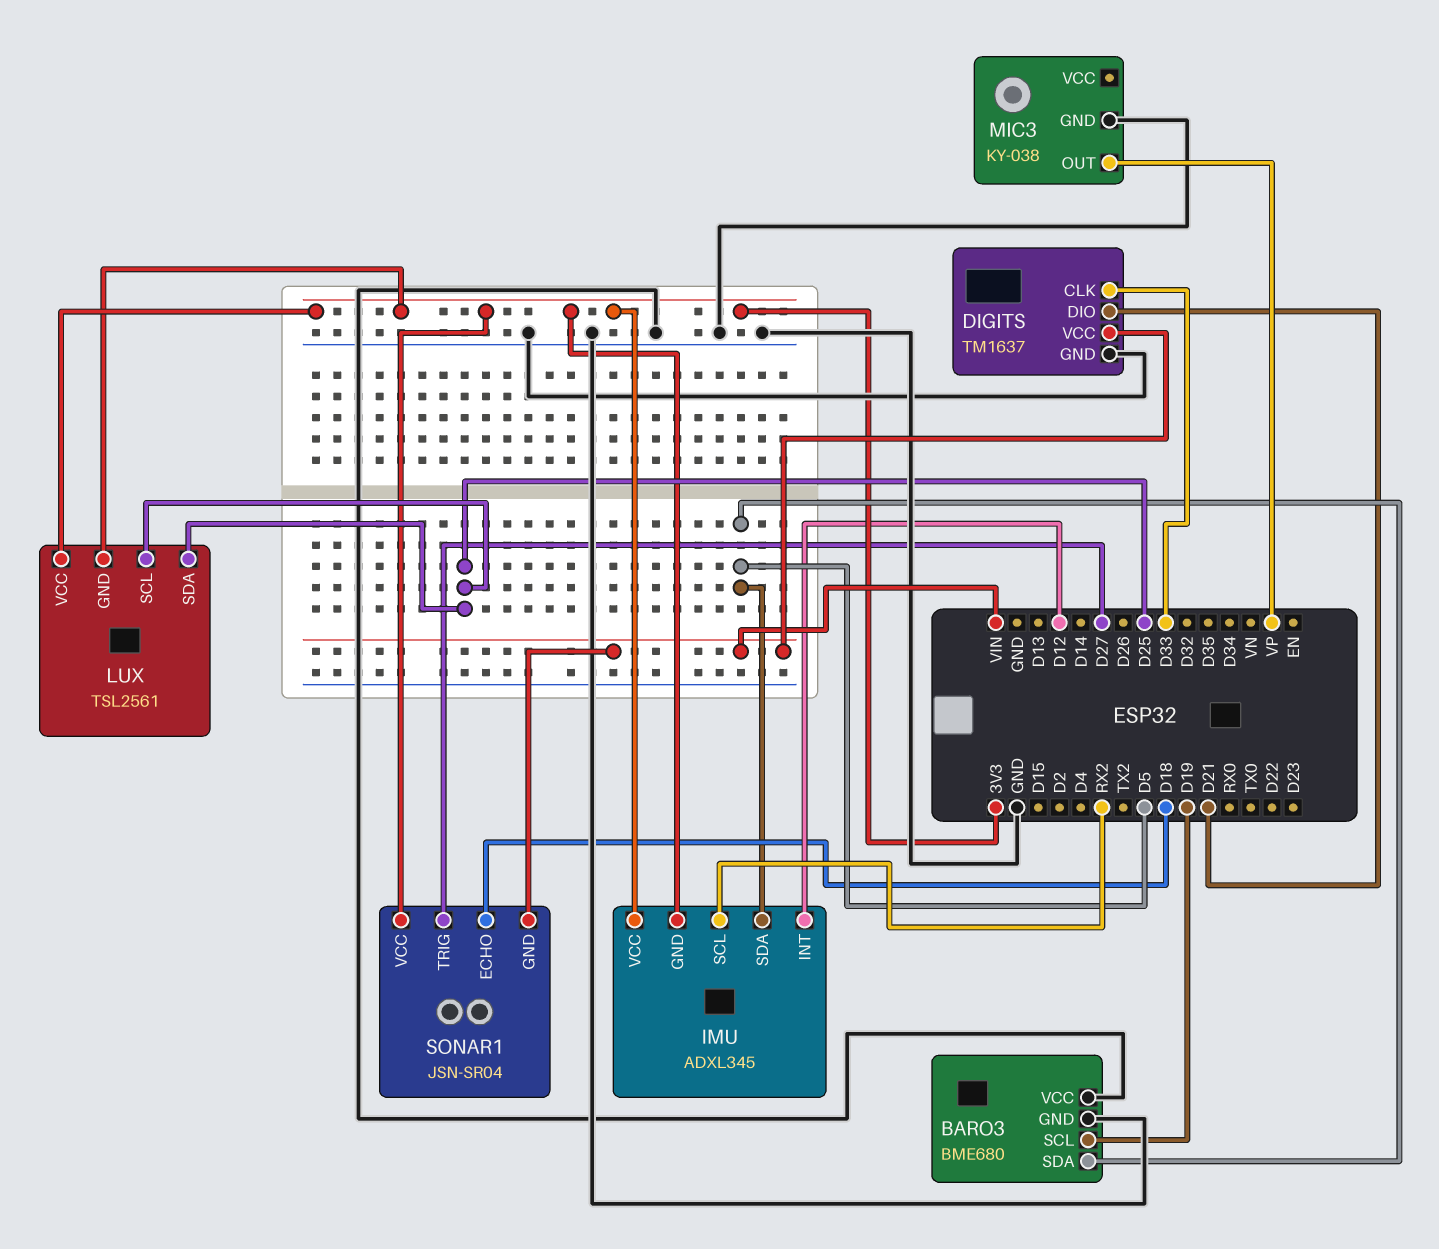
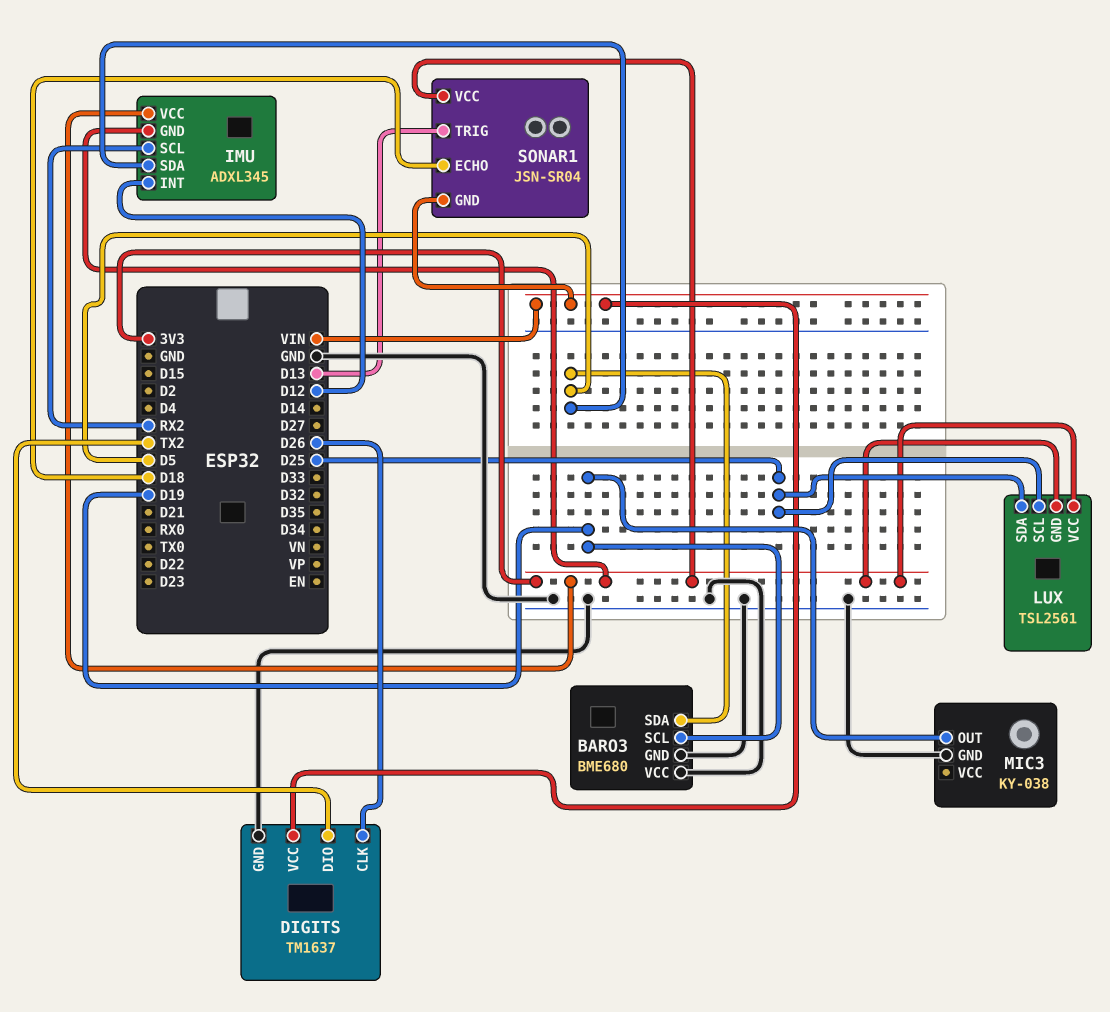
DIGITS pin CLK: D33 -> D26
DIGITS pin DIO: D21 -> TX2
MIC3 pin OUT: VP -> D19
SONAR1 pin TRIG: D27 -> D13

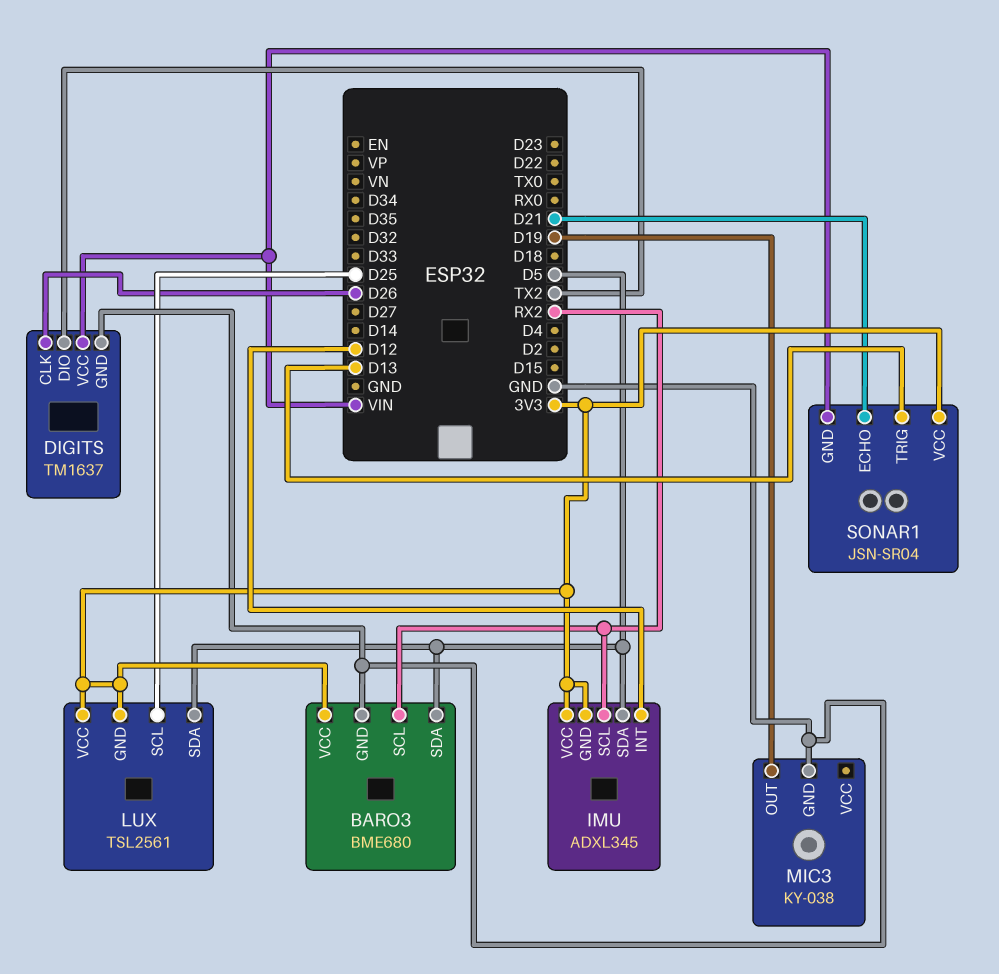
BARO3 pin SCL: D19 -> RX2
BARO3 pin VCC: GND -> 3V3
LUX pin SDA: D25 -> D5
SONAR1 pin ECHO: D18 -> D21

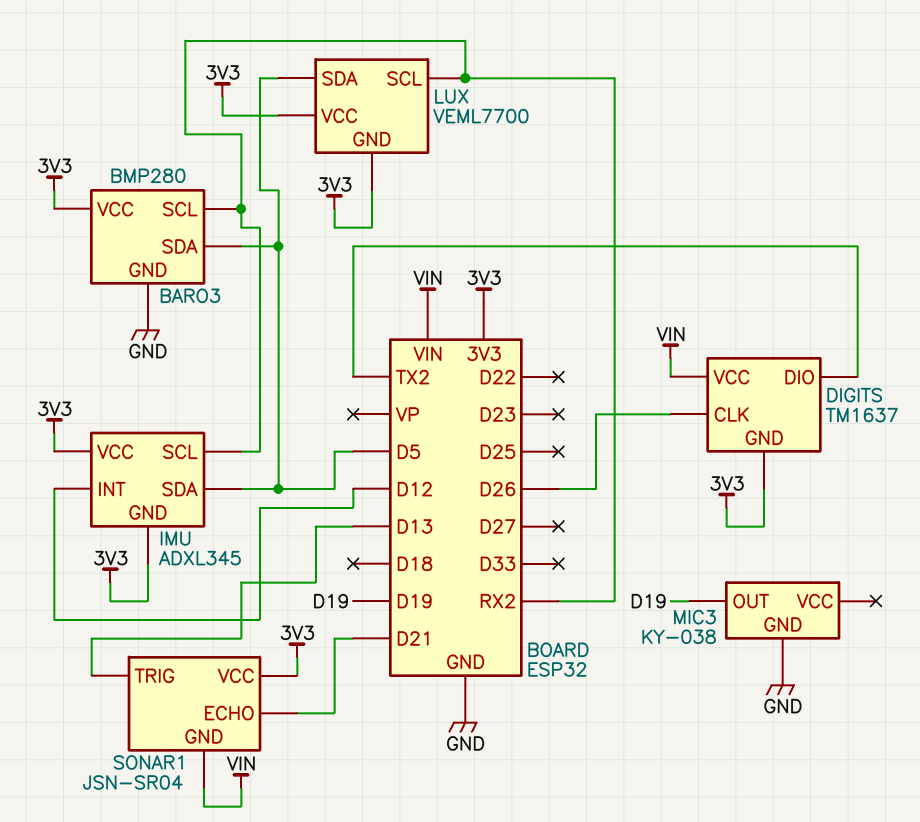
BARO3: BME680 -> BMP280
DIGITS pin GND: GND -> 3V3
LUX: TSL2561 -> VEML7700
LUX pin SCL: D25 -> RX2

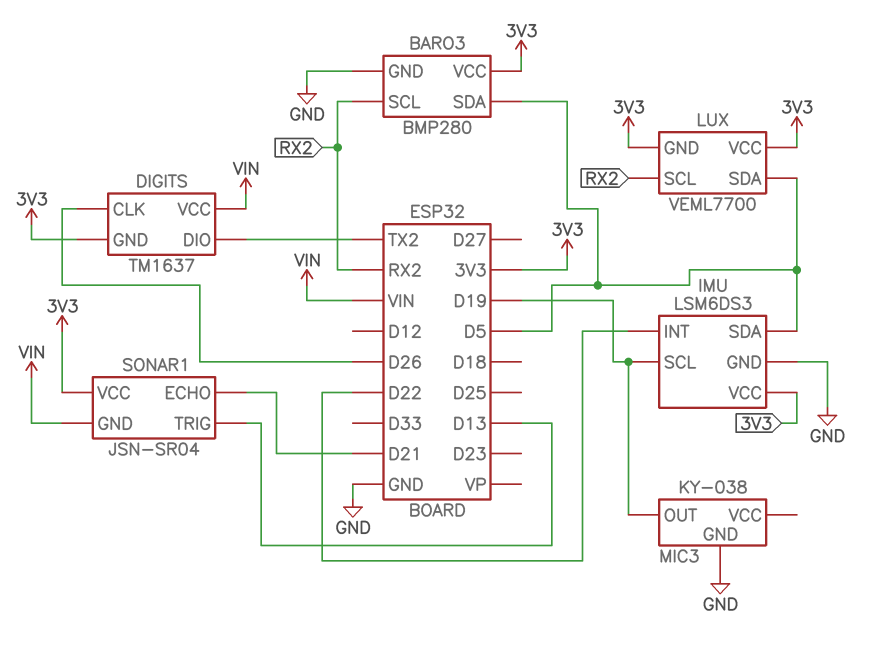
IMU: ADXL345 -> LSM6DS3
IMU pin GND: 3V3 -> GND
IMU pin INT: D12 -> D22
IMU pin SCL: RX2 -> D19

